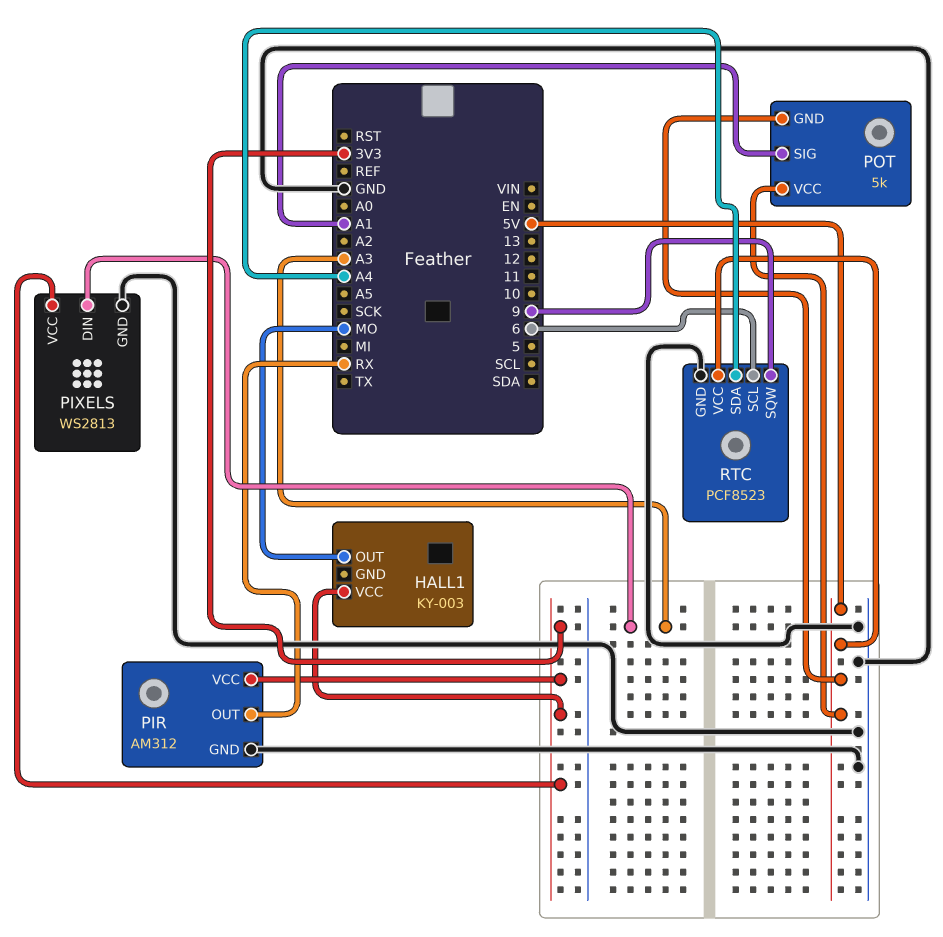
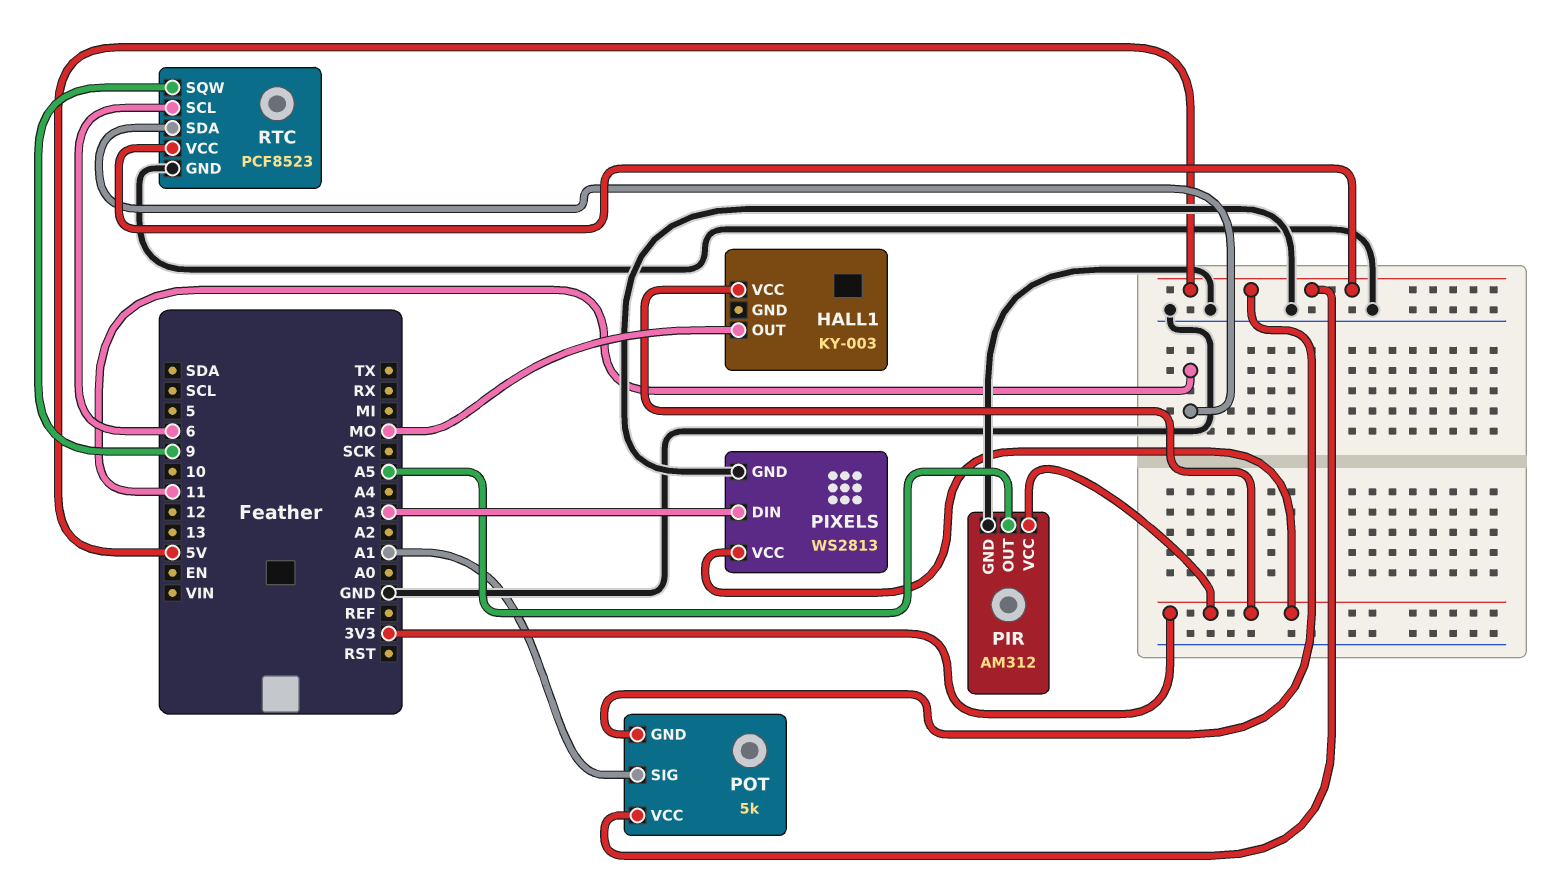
PIR pin OUT: RX -> A5
RTC pin SDA: A4 -> 11

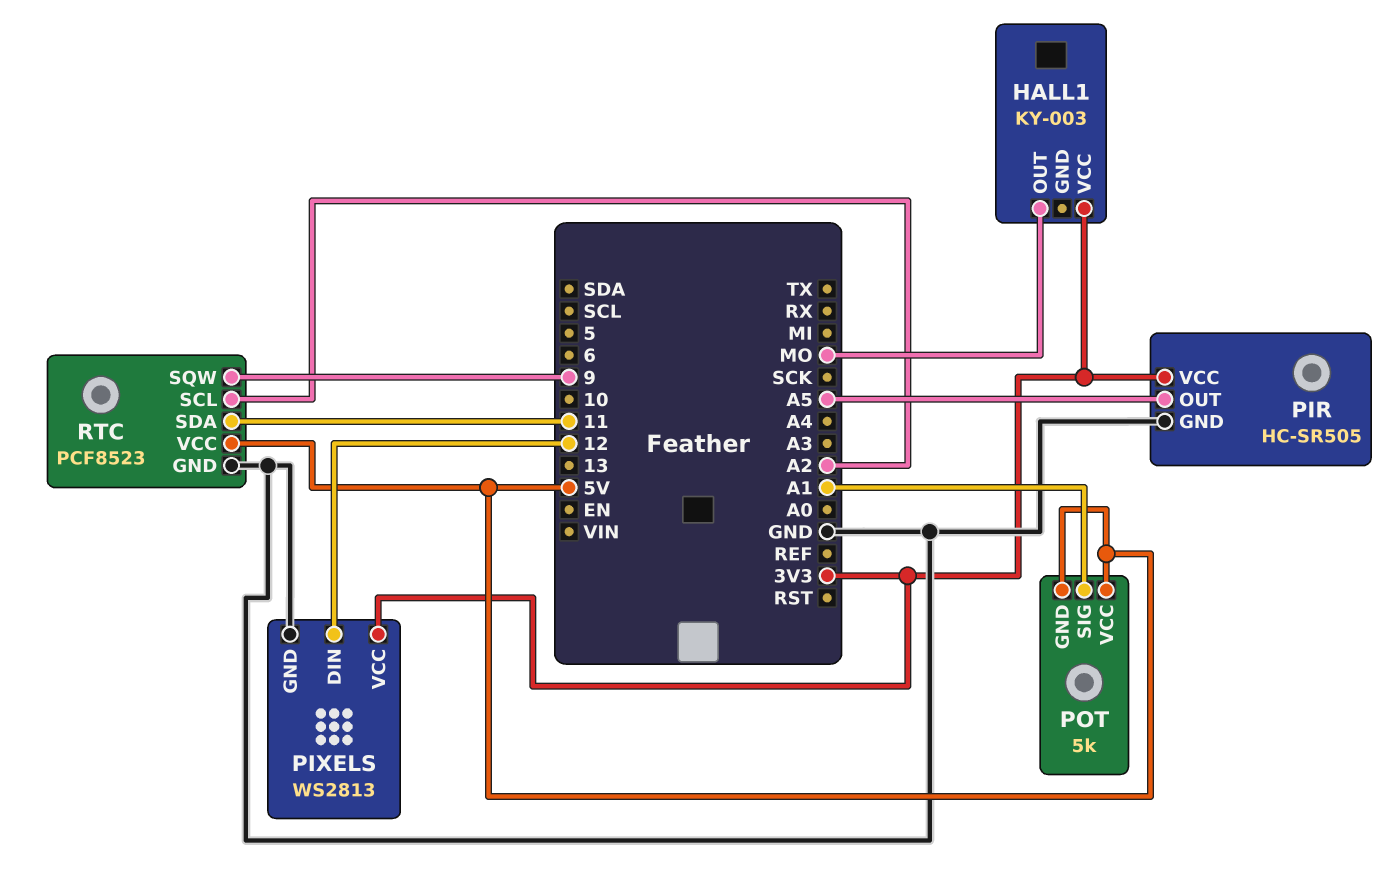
PIR: AM312 -> HC-SR505
PIXELS pin DIN: A3 -> 12
RTC pin SCL: 6 -> A2

